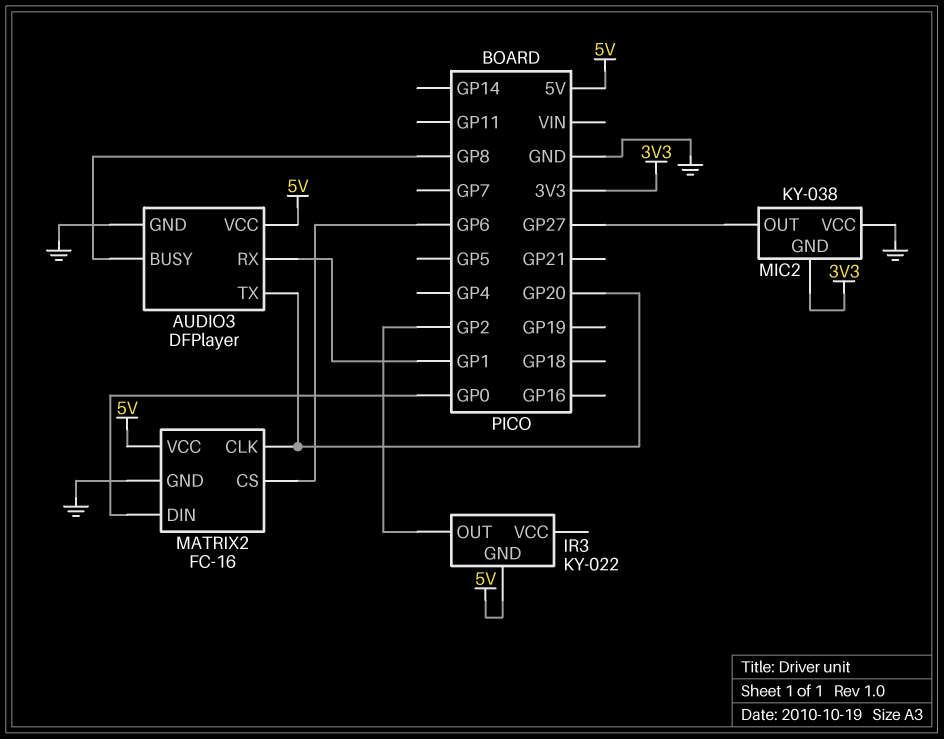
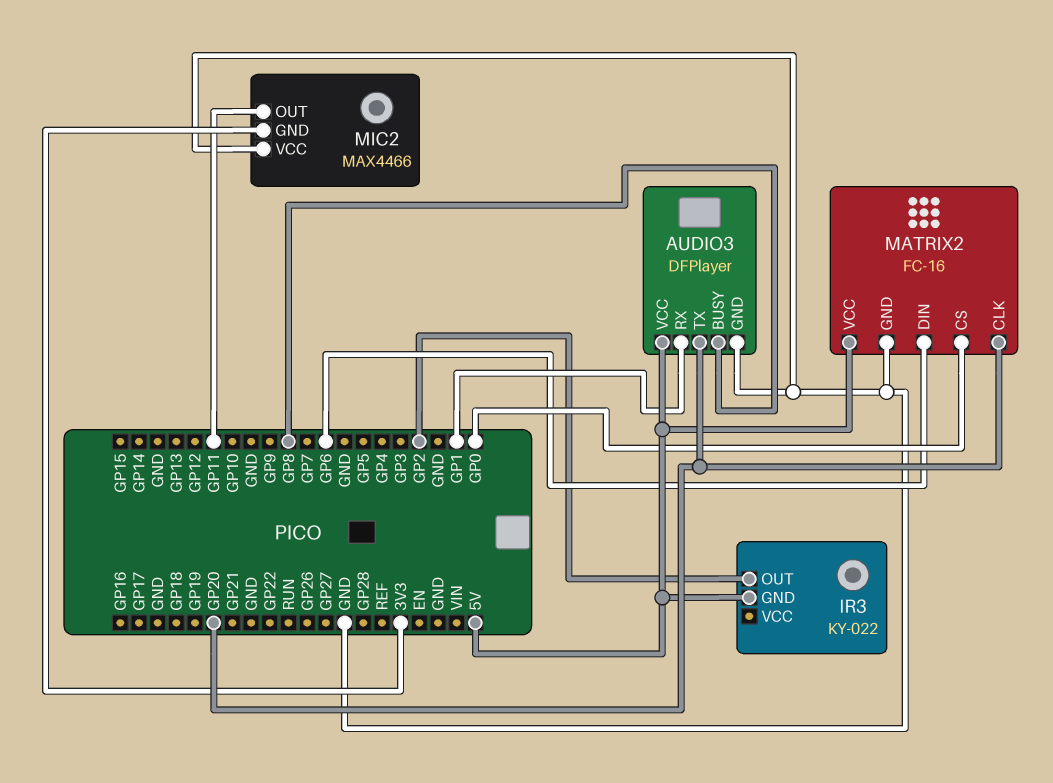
MATRIX2 pin CS: GP6 -> GP0
MATRIX2 pin DIN: GP0 -> GP6
MIC2: KY-038 -> MAX4466
MIC2 pin OUT: GP27 -> GP11

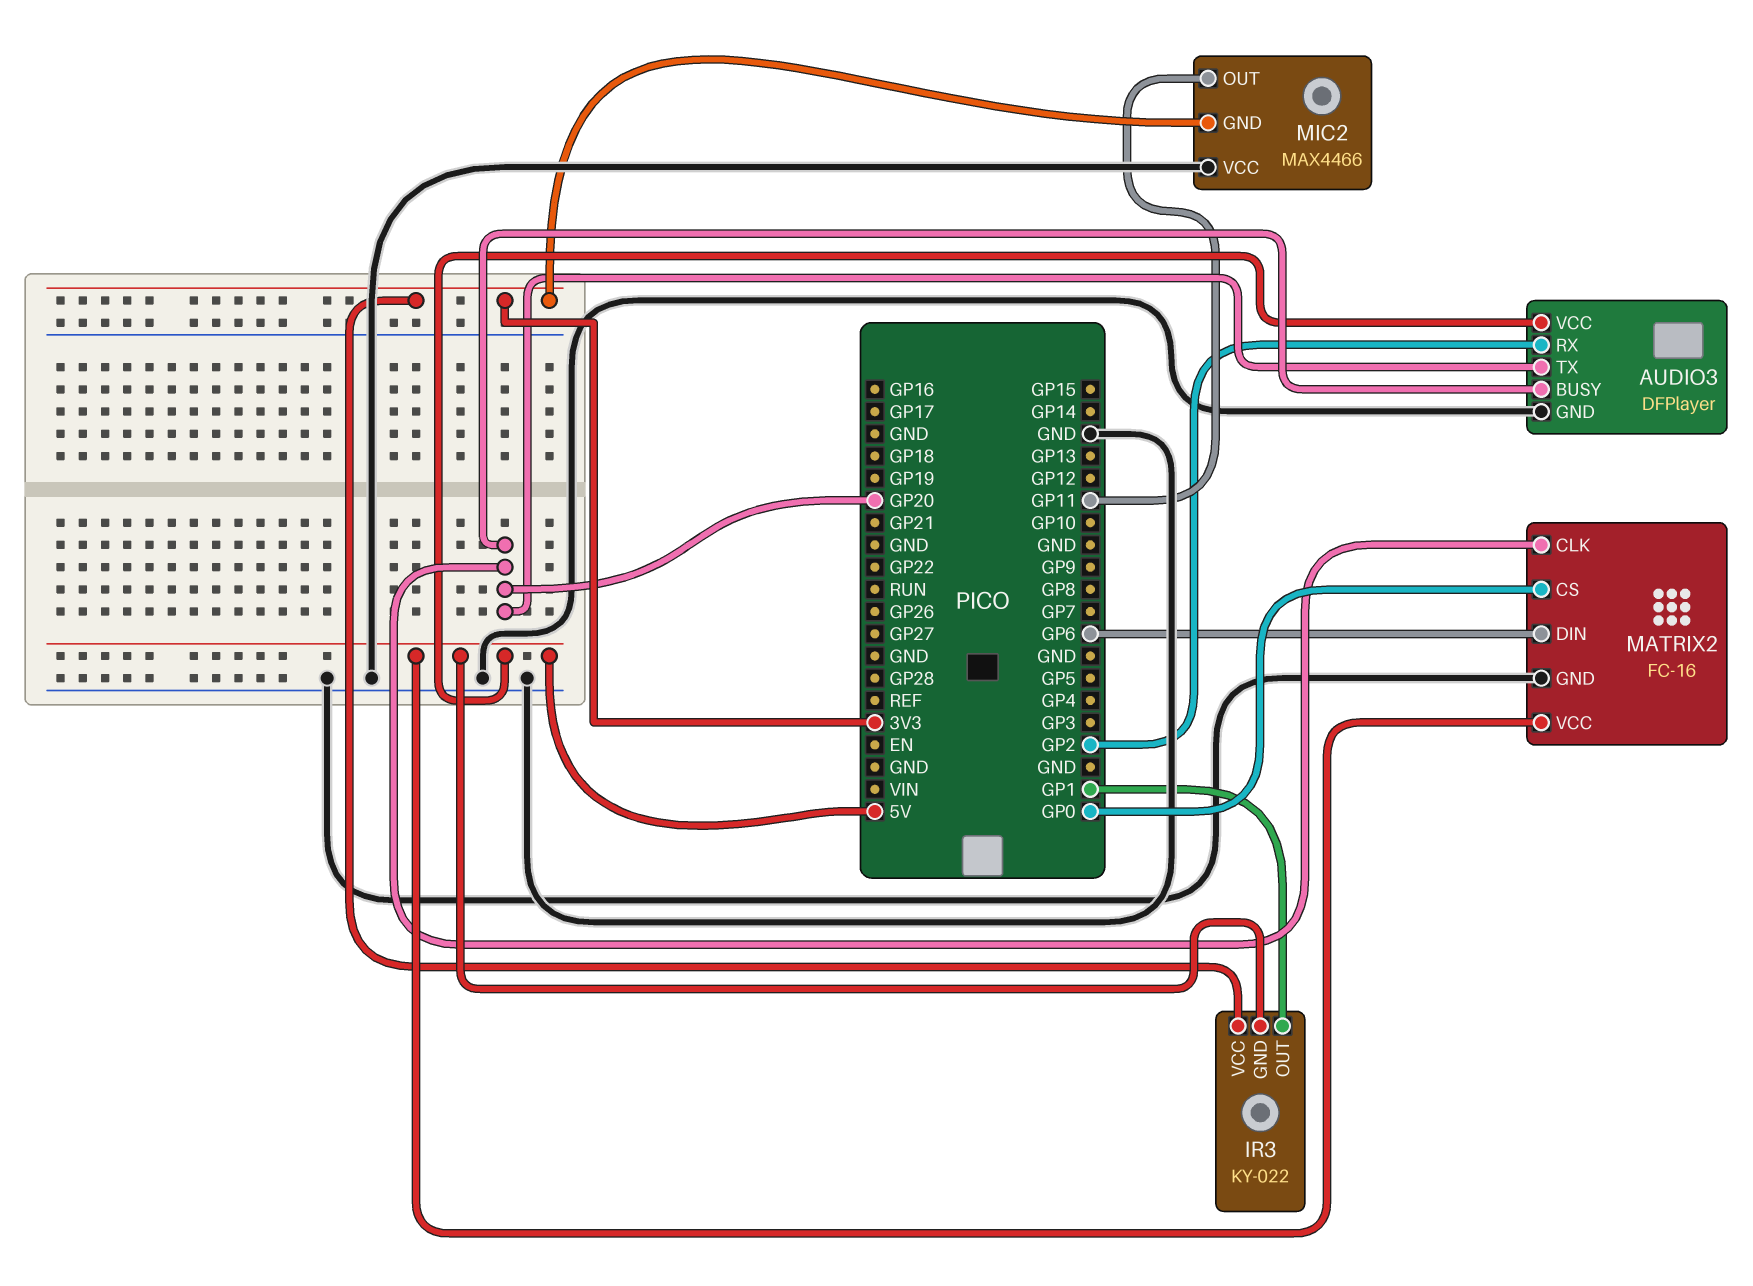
AUDIO3 pin BUSY: GP8 -> GP20
AUDIO3 pin RX: GP1 -> GP2
IR3 pin OUT: GP2 -> GP1
IR3 pin VCC: none -> 3V3

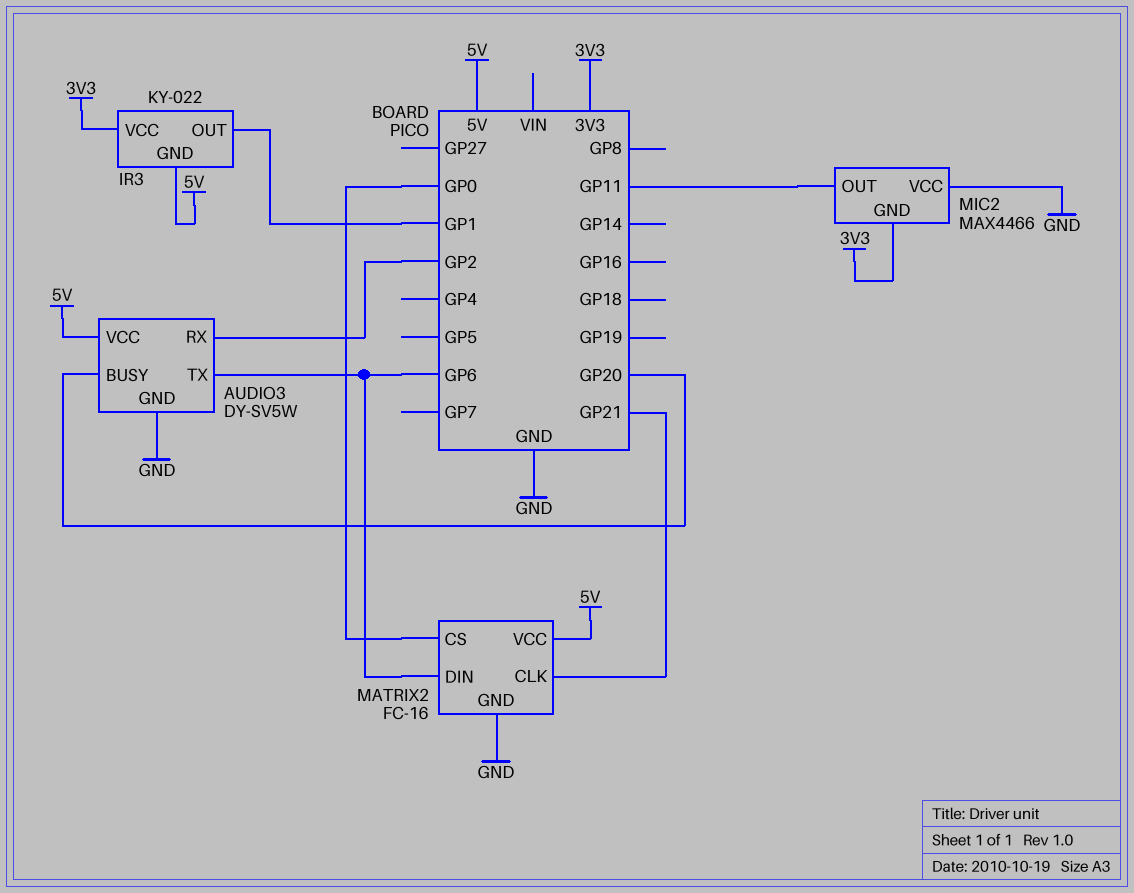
AUDIO3: DFPlayer -> DY-SV5W
AUDIO3 pin TX: GP20 -> GP6
MATRIX2 pin CLK: GP20 -> GP21

